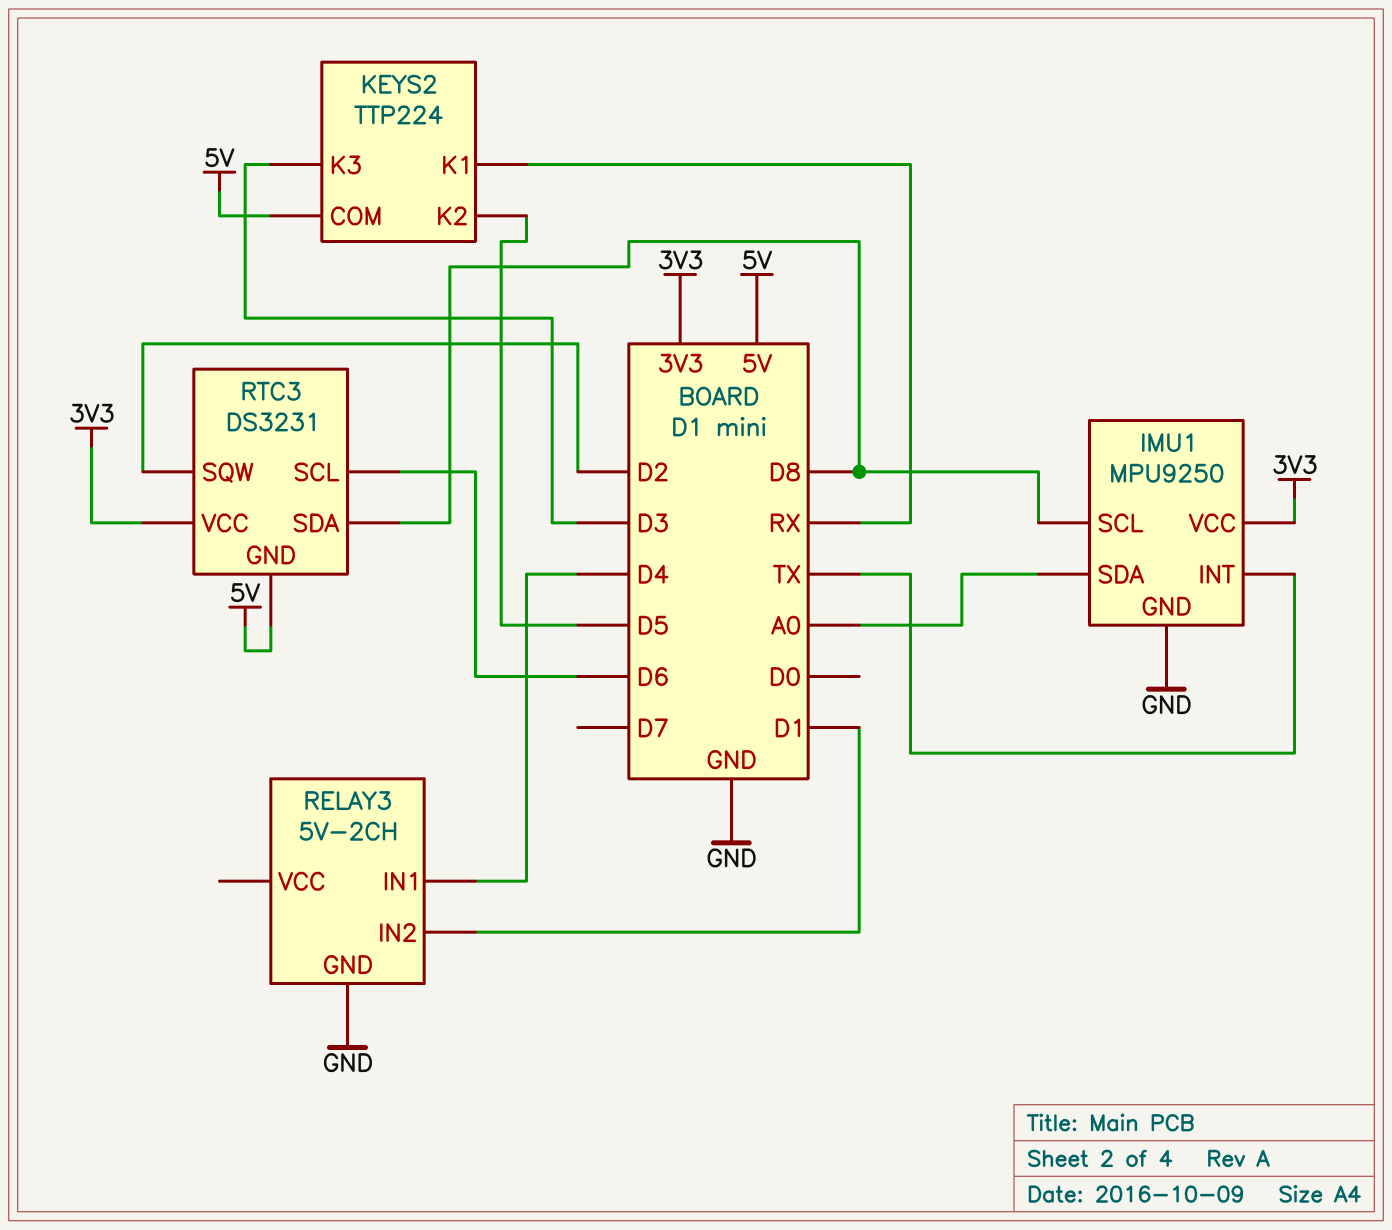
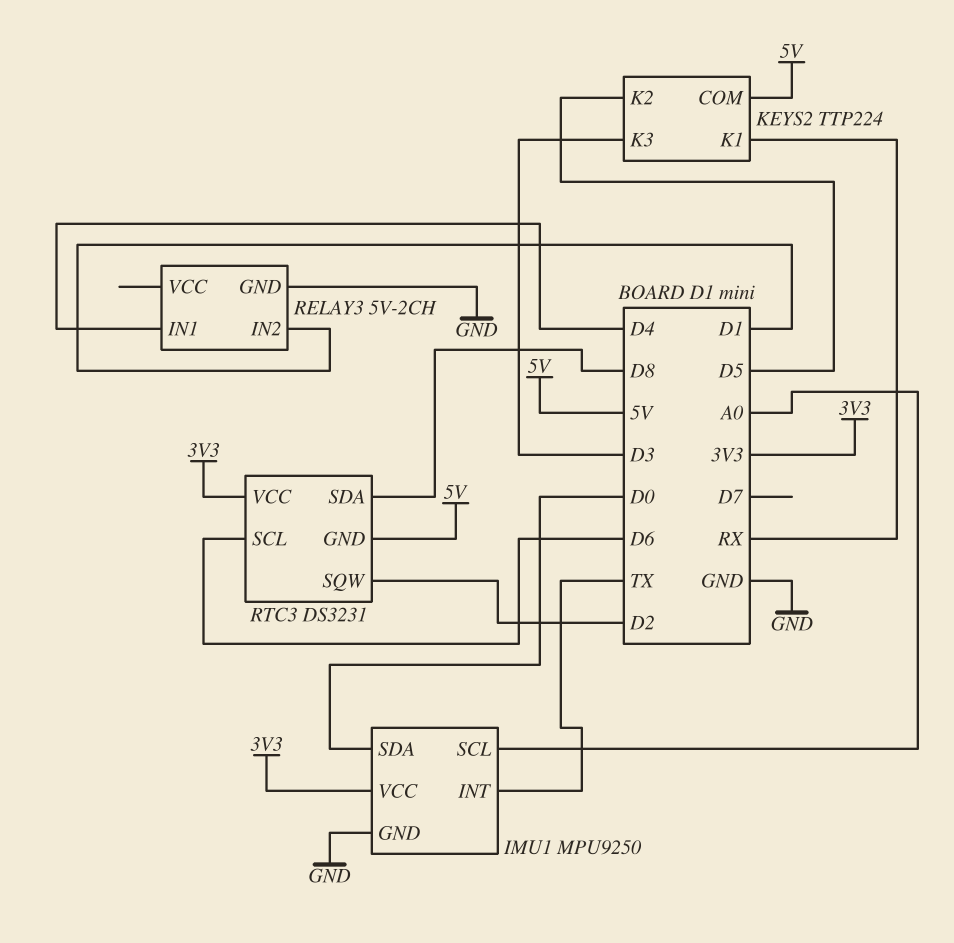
IMU1 pin SCL: D8 -> A0
IMU1 pin SDA: A0 -> D0

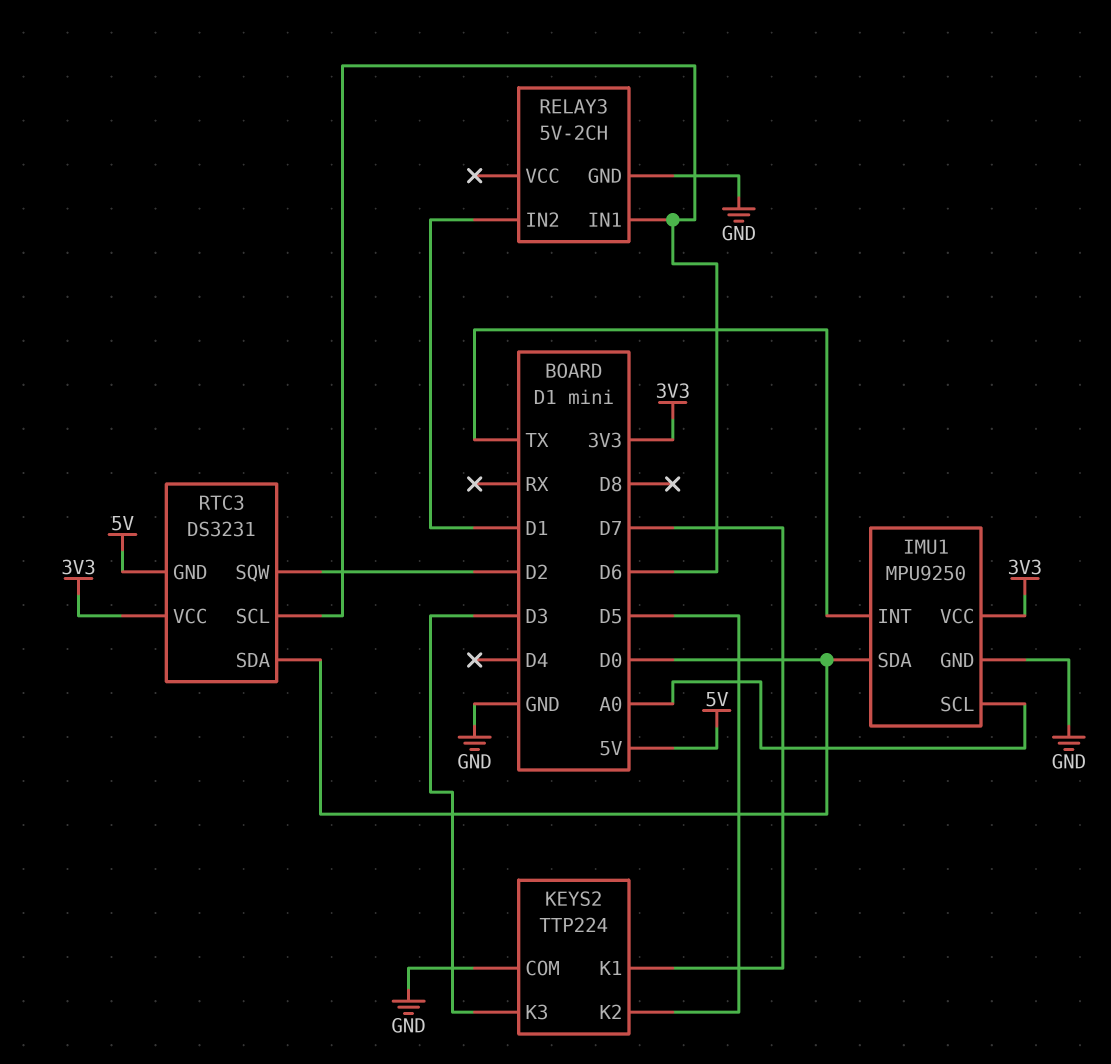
KEYS2 pin COM: 5V -> GND
KEYS2 pin K1: RX -> D7
RELAY3 pin IN1: D4 -> D6
RTC3 pin SDA: D8 -> D0

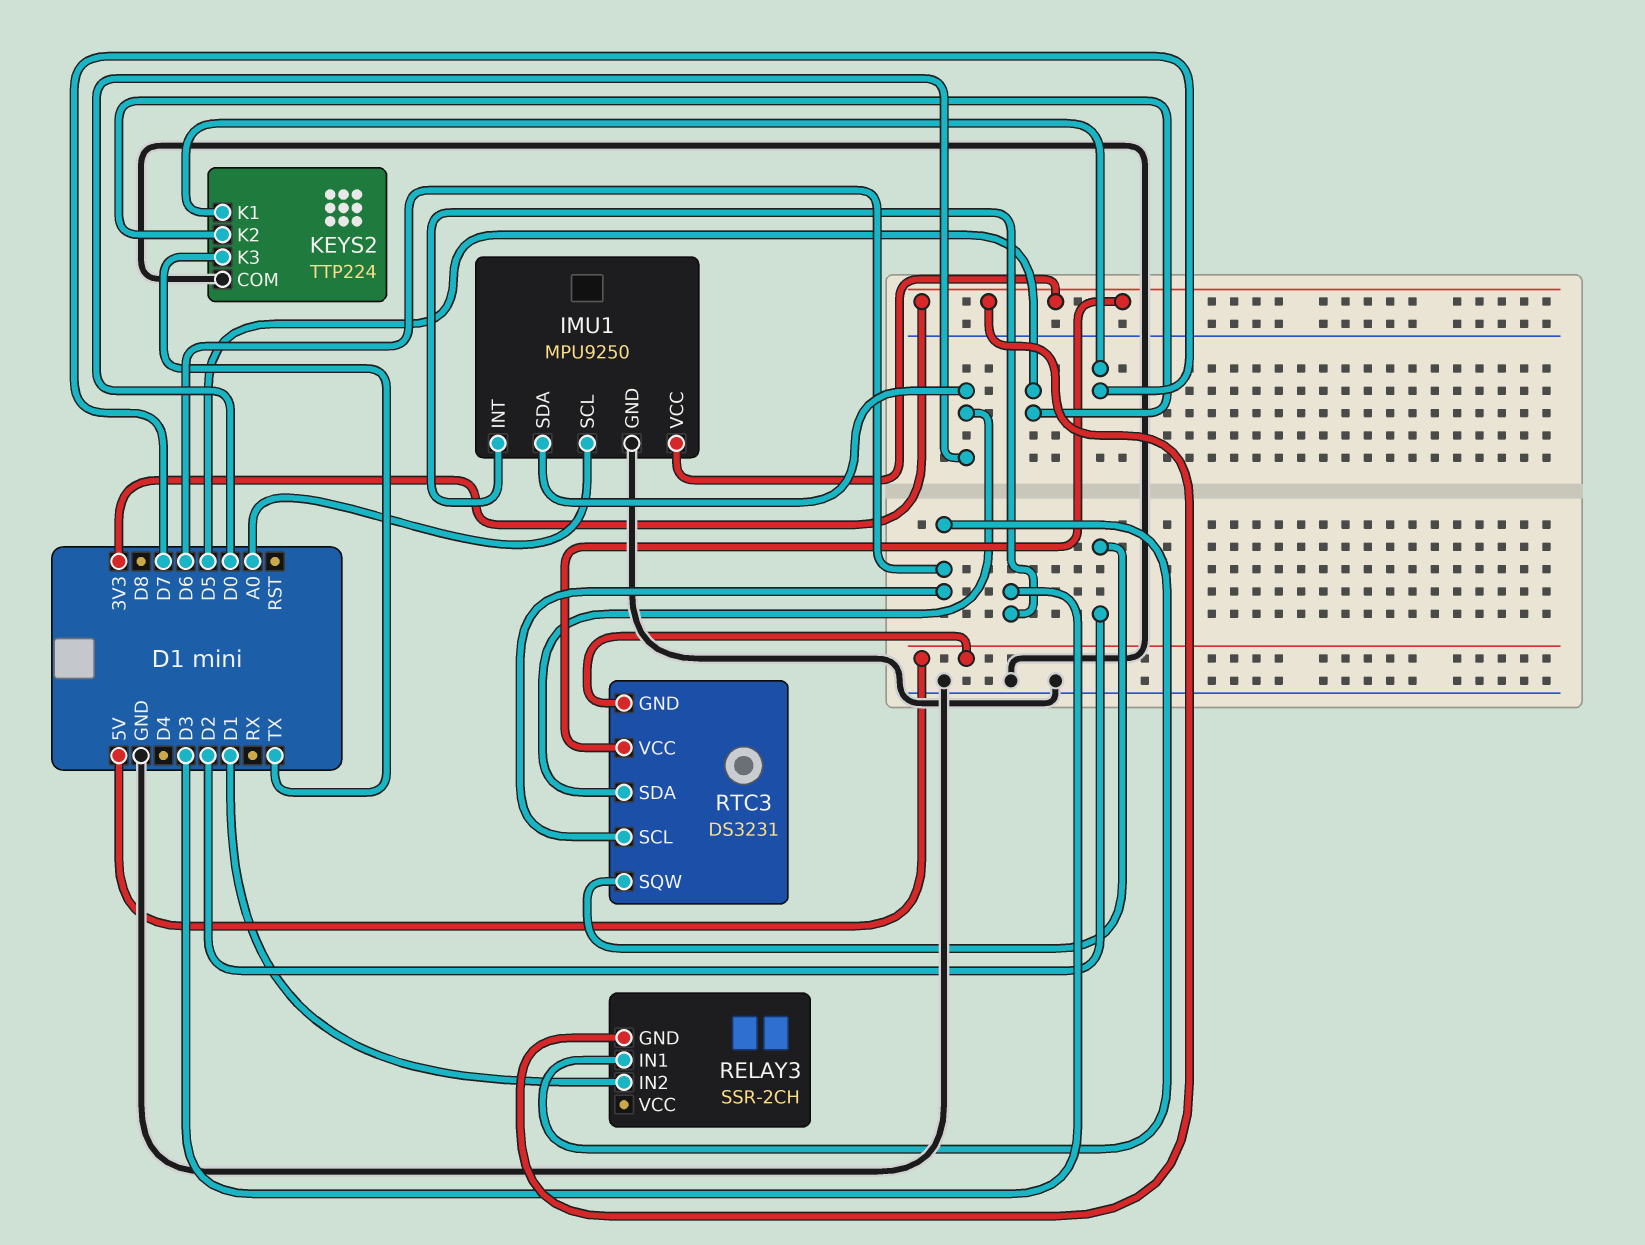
IMU1 pin INT: TX -> D3
KEYS2 pin K3: D3 -> TX
RELAY3: 5V-2CH -> SSR-2CH
RELAY3 pin GND: GND -> 3V3

